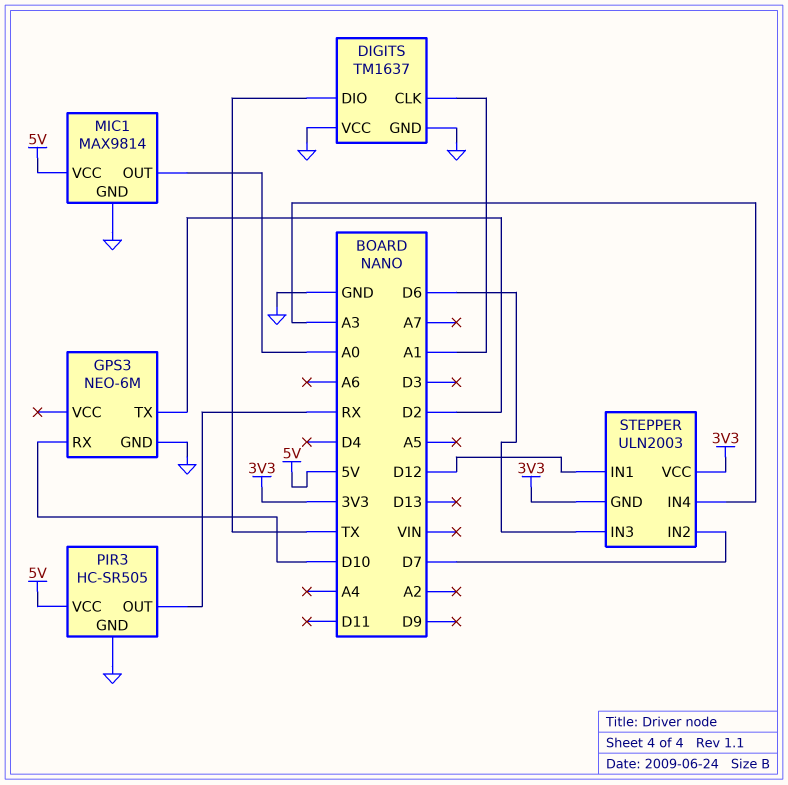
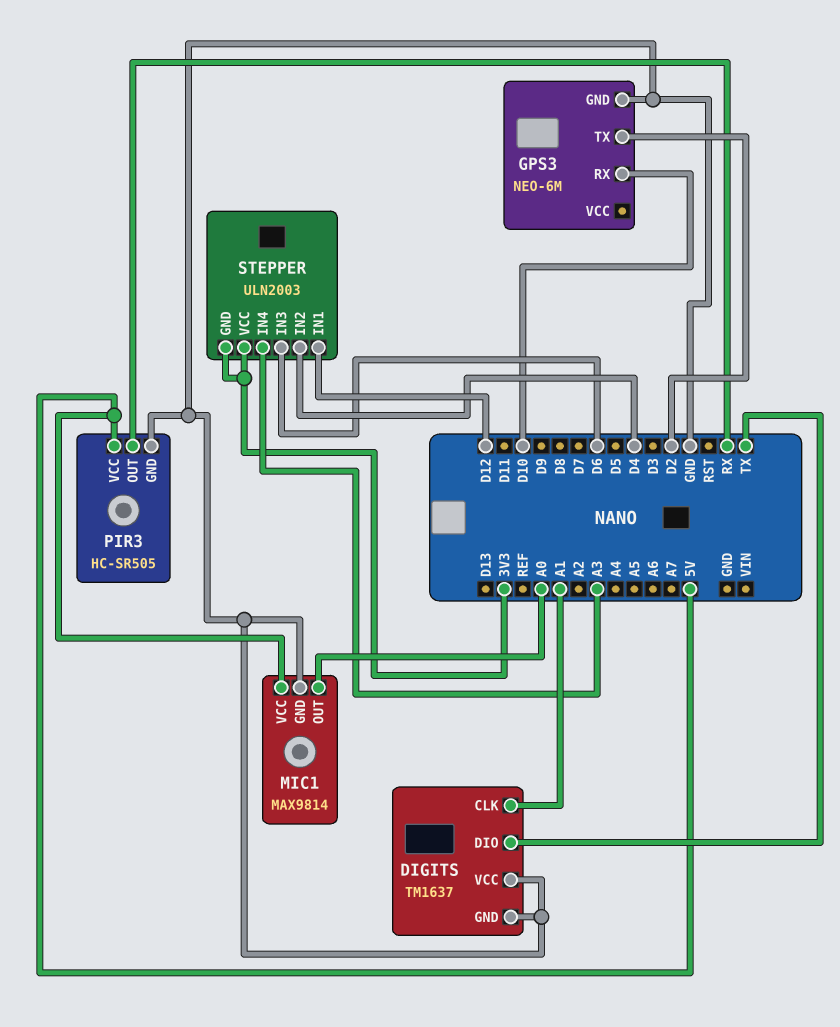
STEPPER pin IN2: D7 -> D4

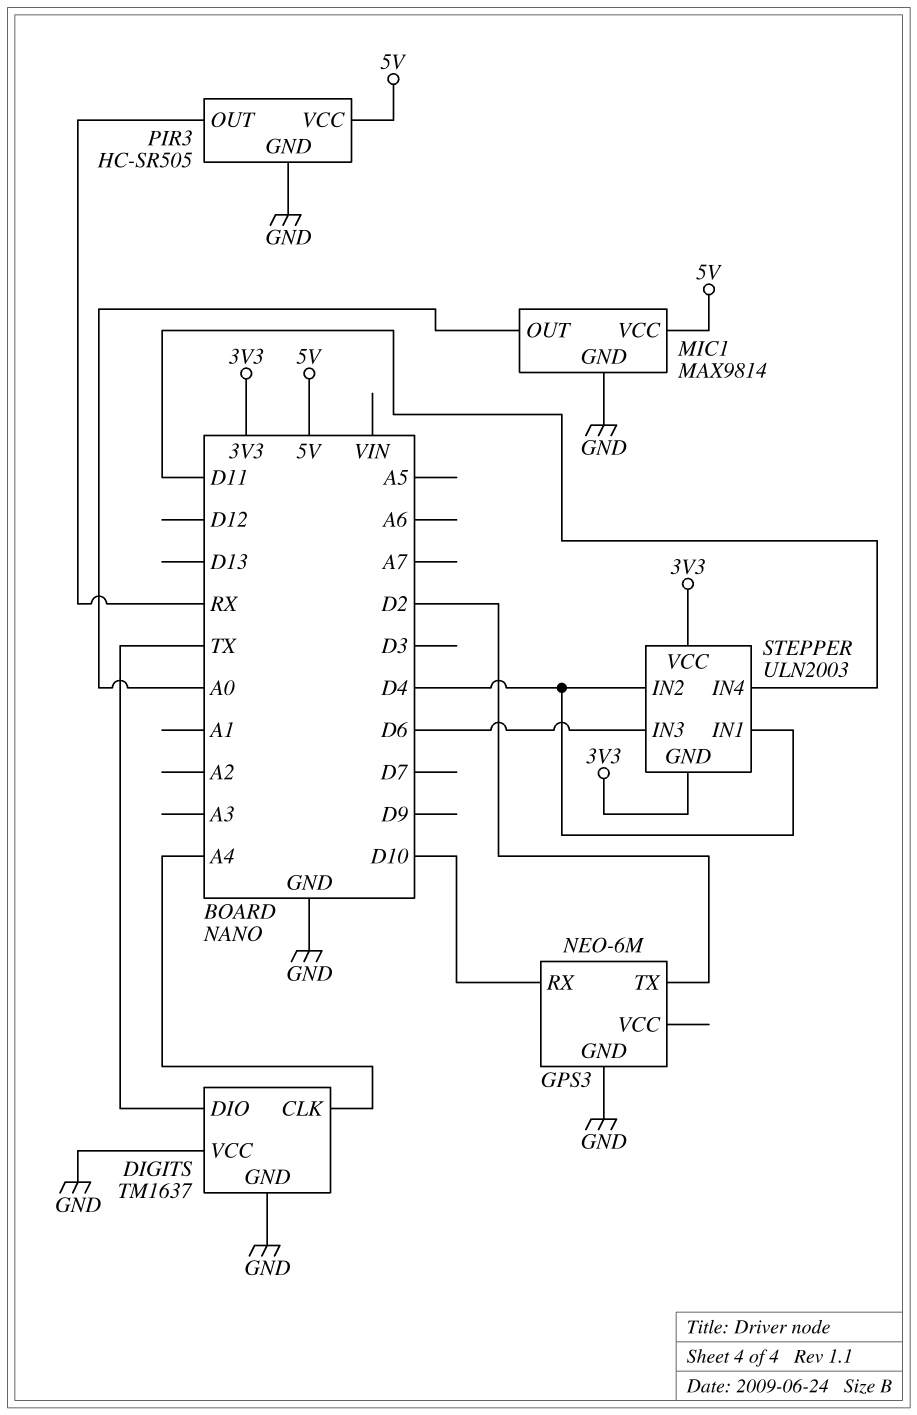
DIGITS pin CLK: A1 -> A4
STEPPER pin IN1: D12 -> D4
STEPPER pin IN4: A3 -> D11

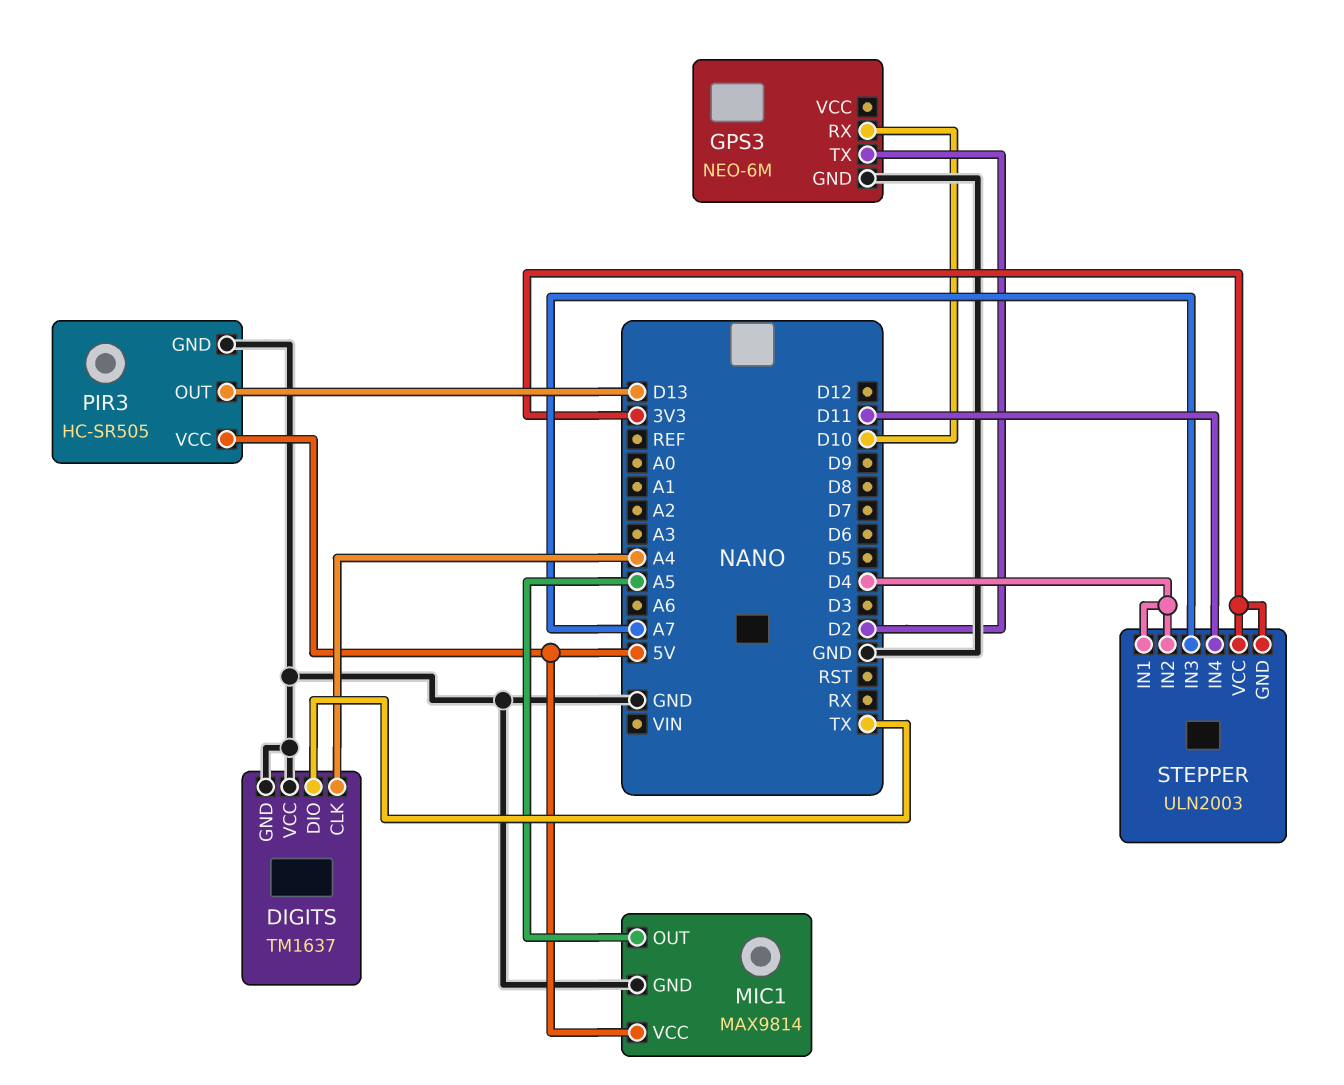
MIC1 pin OUT: A0 -> A5
PIR3 pin OUT: RX -> D13
STEPPER pin IN3: D6 -> A7

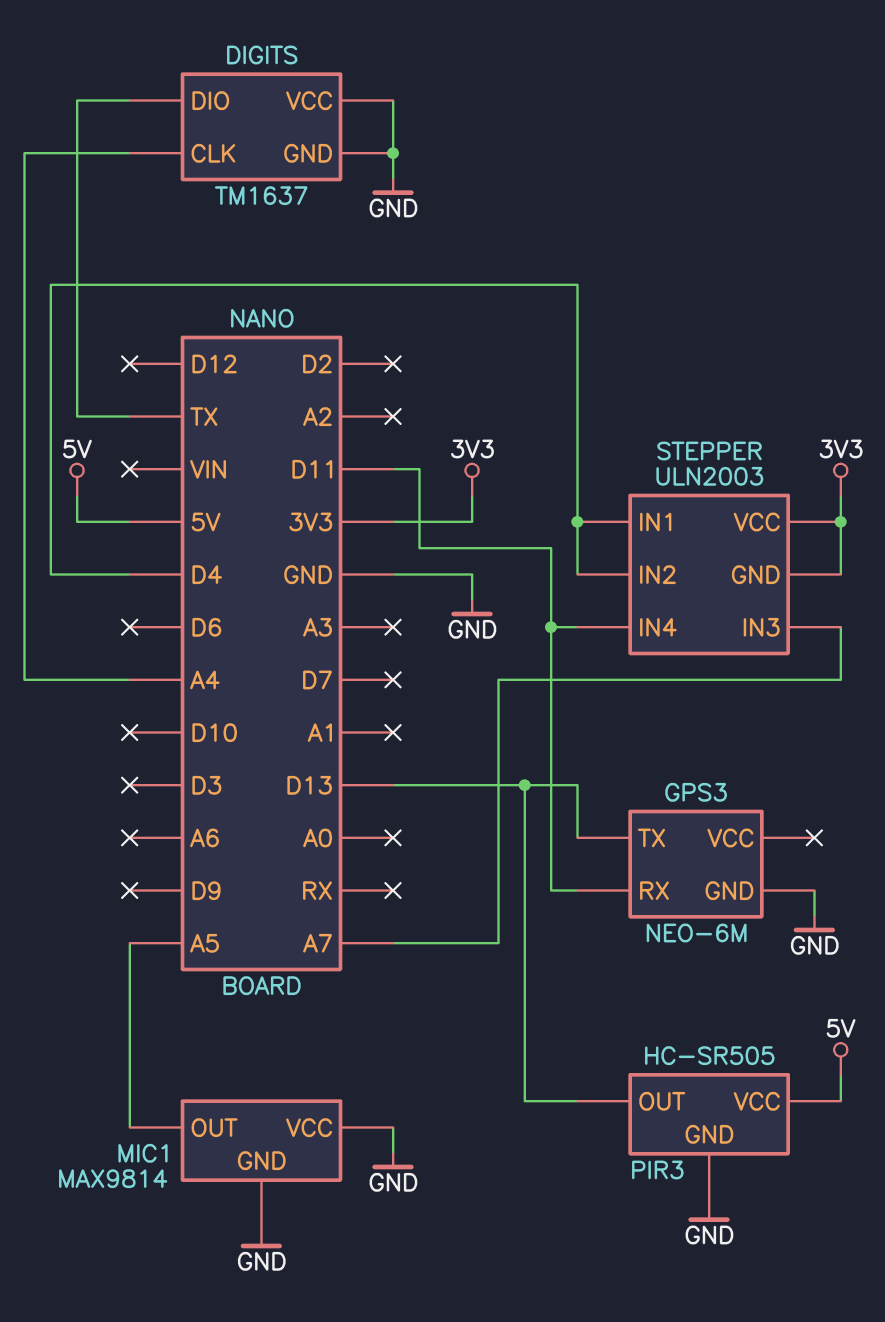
GPS3 pin RX: D10 -> D11
GPS3 pin TX: D2 -> D13
MIC1 pin VCC: 5V -> GND

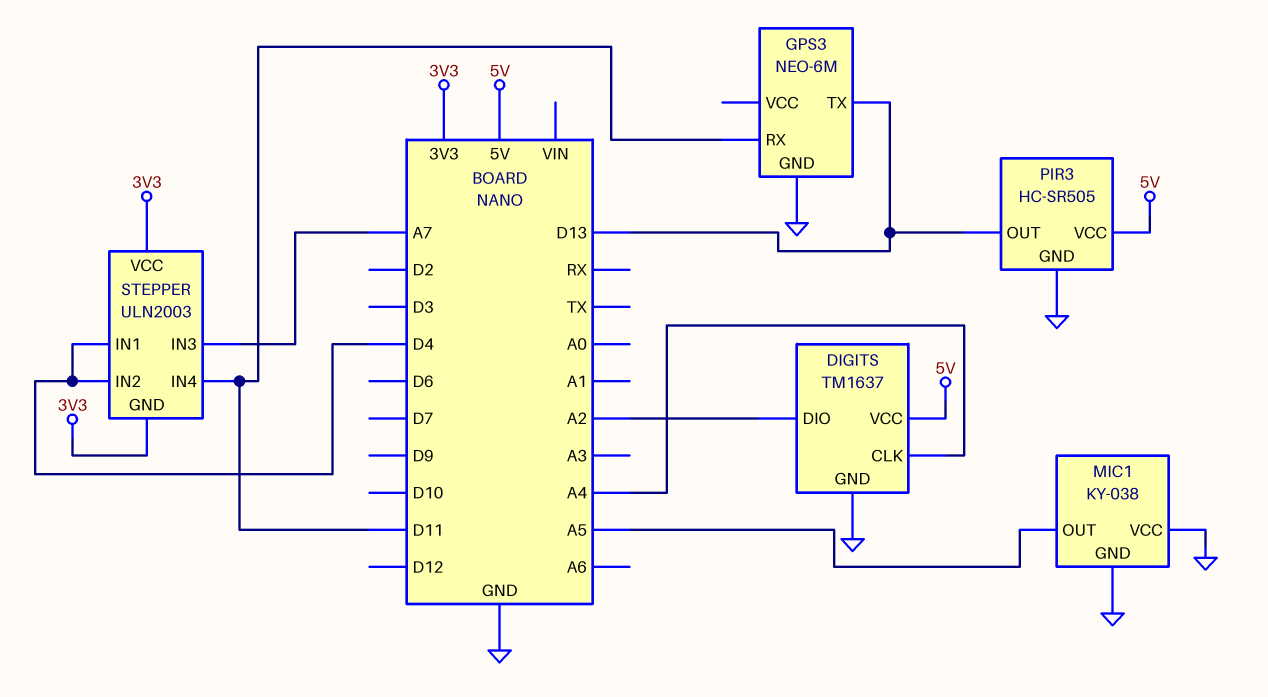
DIGITS pin DIO: TX -> A2
DIGITS pin VCC: GND -> 5V
MIC1: MAX9814 -> KY-038

